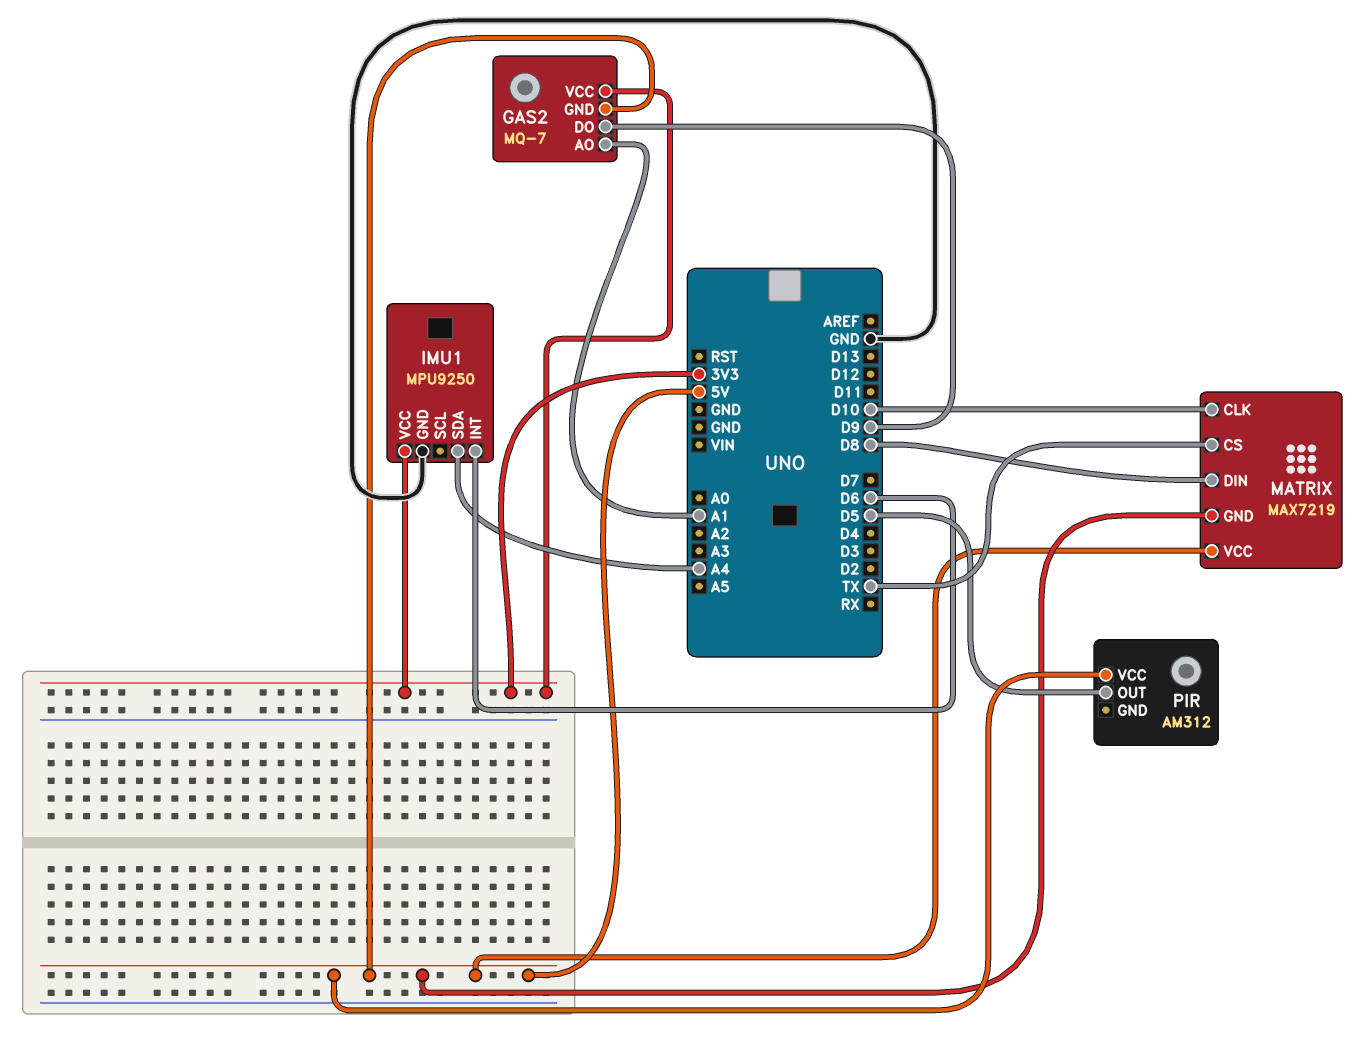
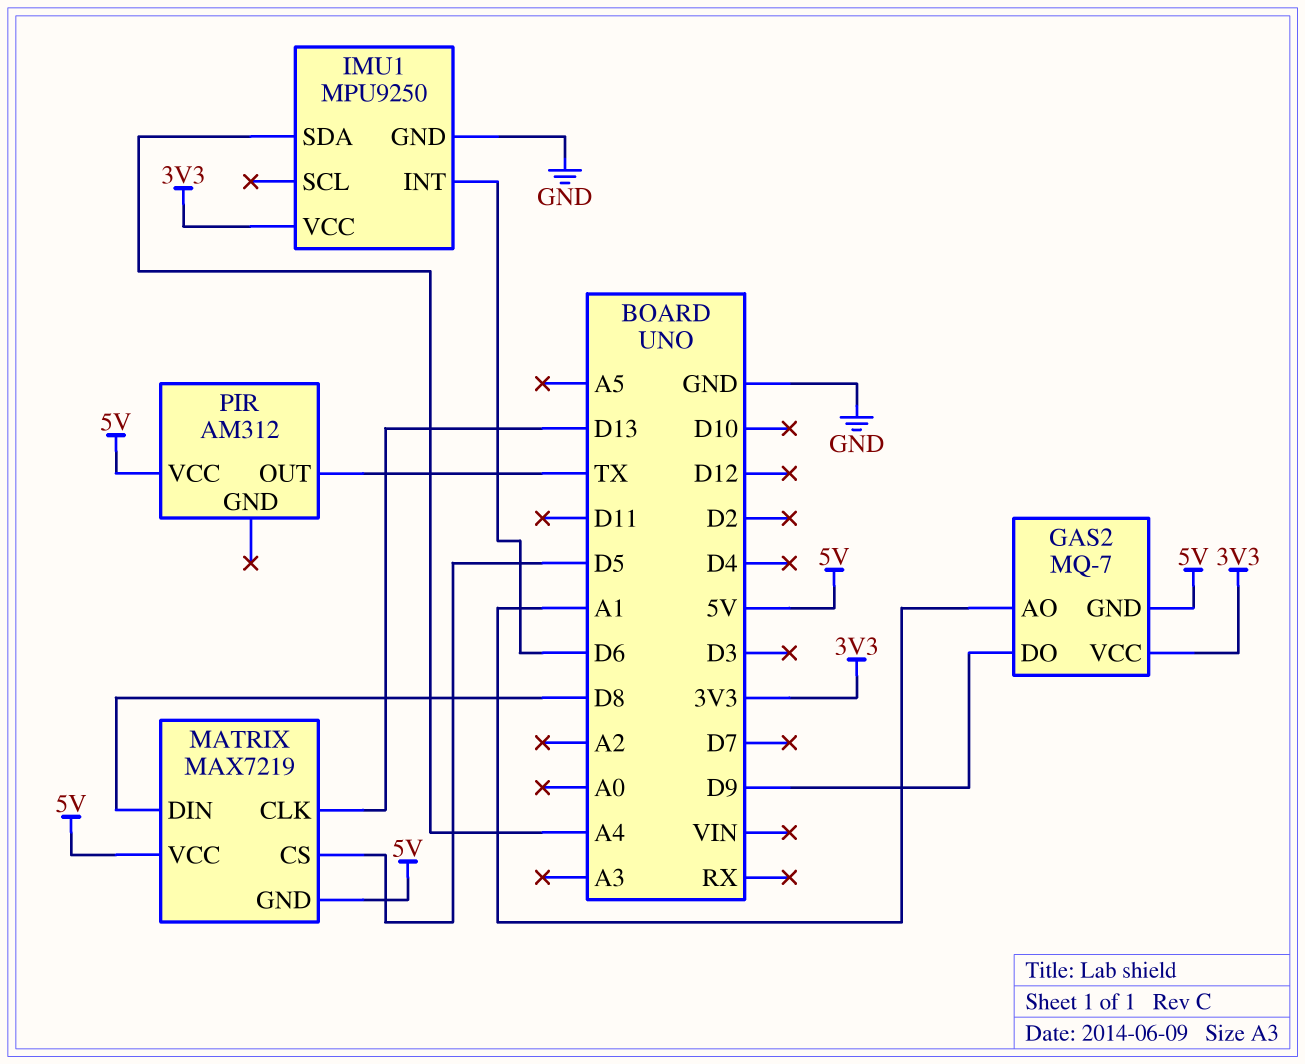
MATRIX pin CLK: D10 -> D13
MATRIX pin CS: TX -> D5
PIR pin OUT: D5 -> TX

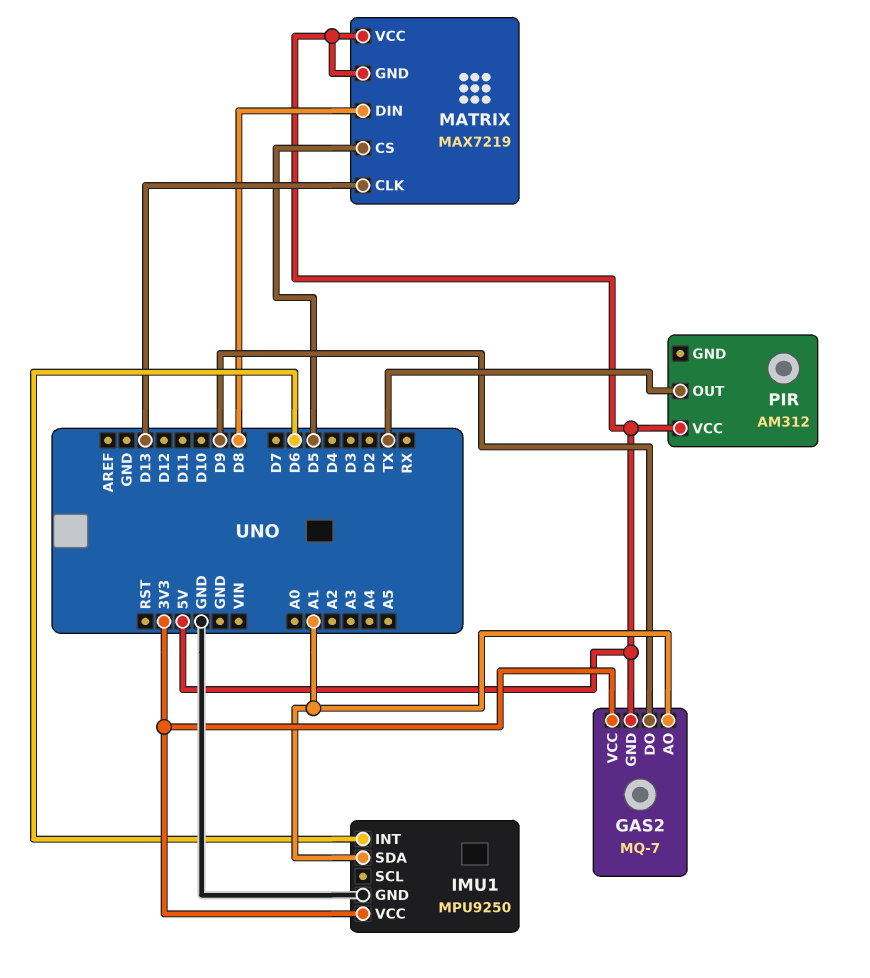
IMU1 pin SDA: A4 -> A1

